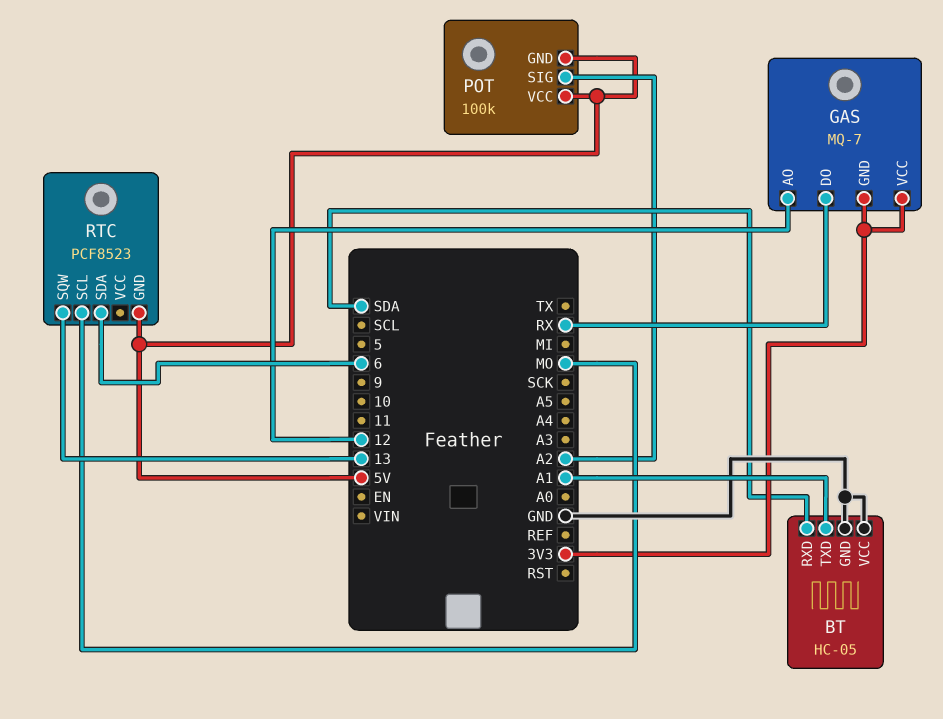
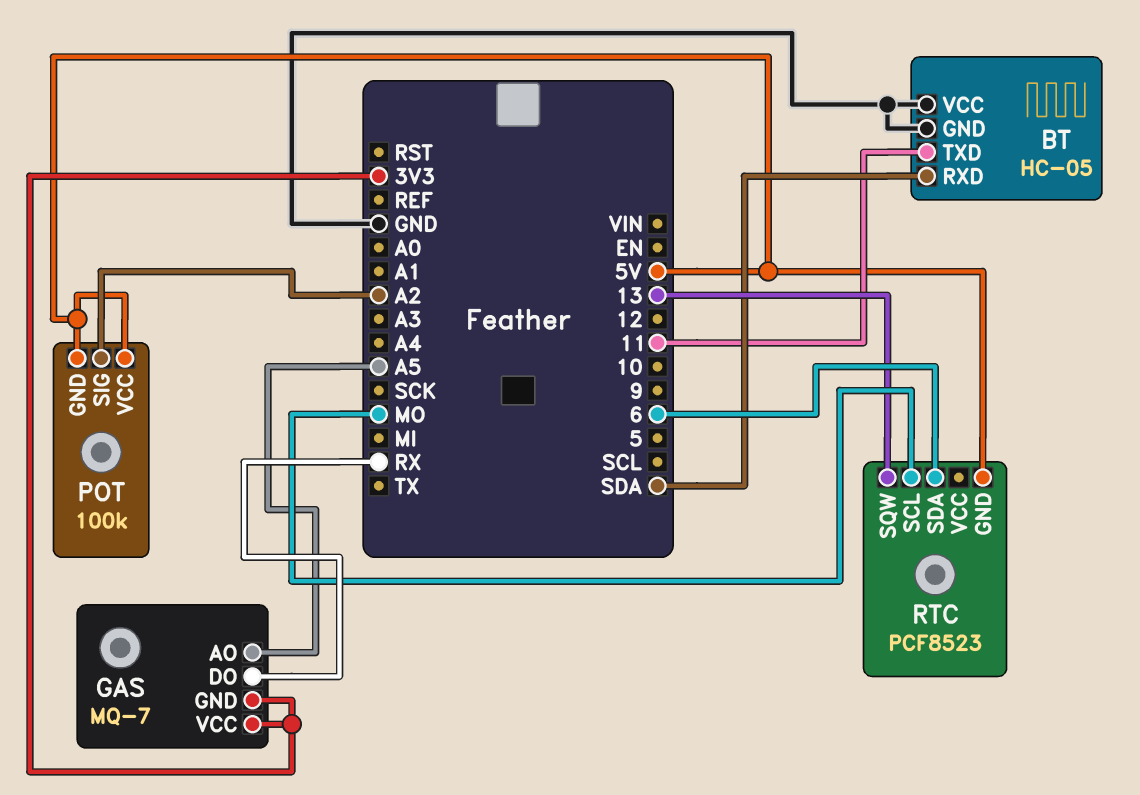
BT pin TXD: A1 -> 11
GAS pin AO: 12 -> A5

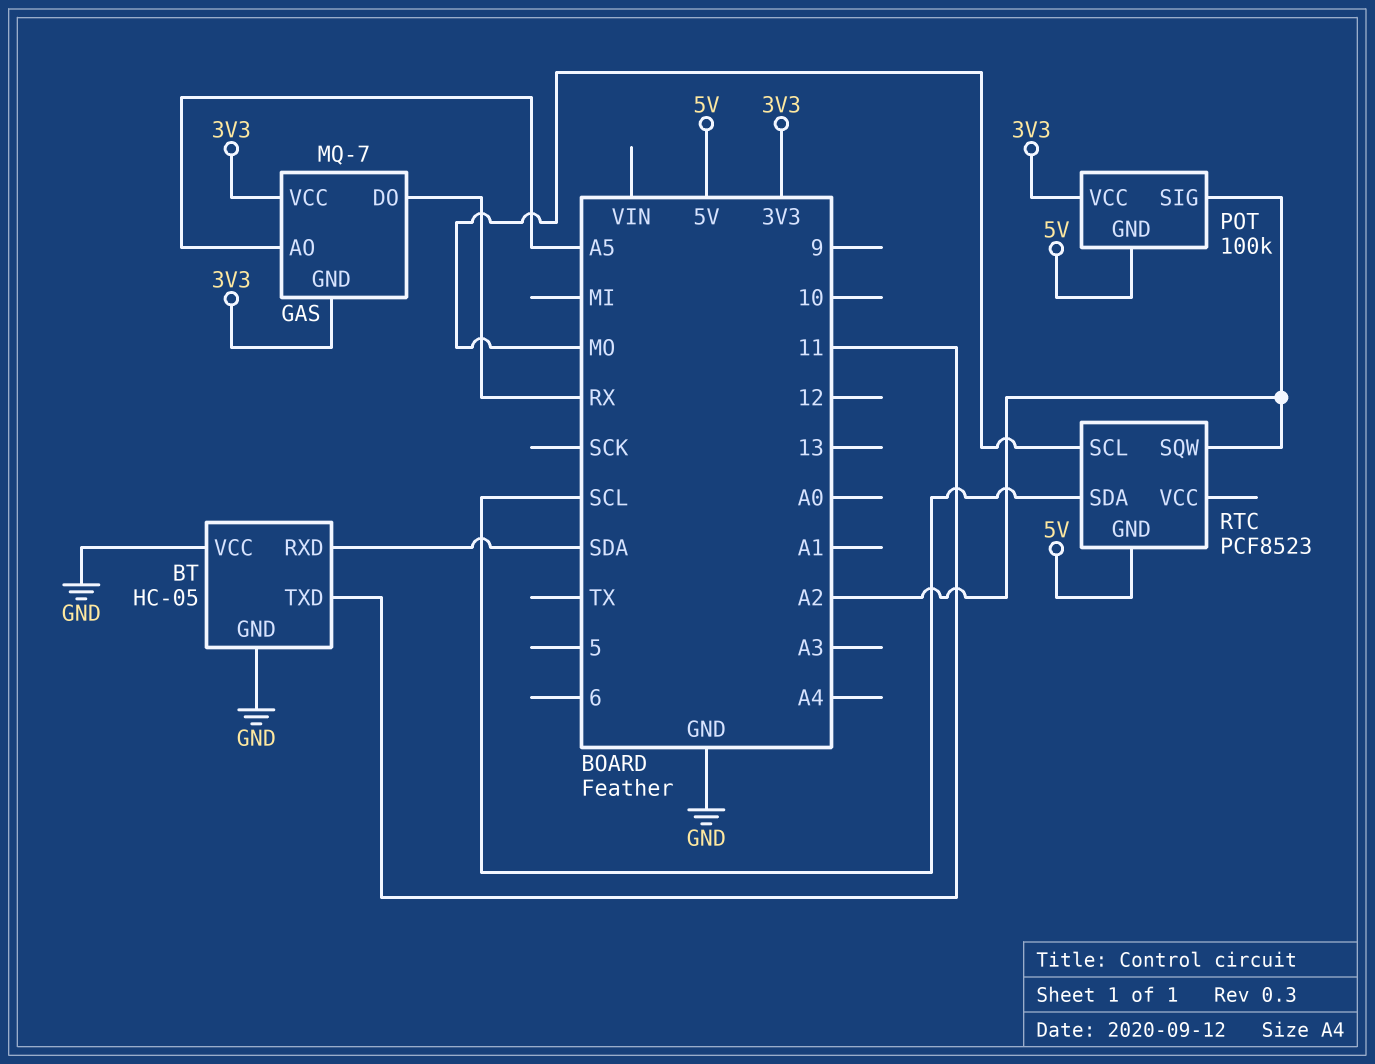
POT pin VCC: 5V -> 3V3
RTC pin SDA: 6 -> SCL
RTC pin SQW: 13 -> A2

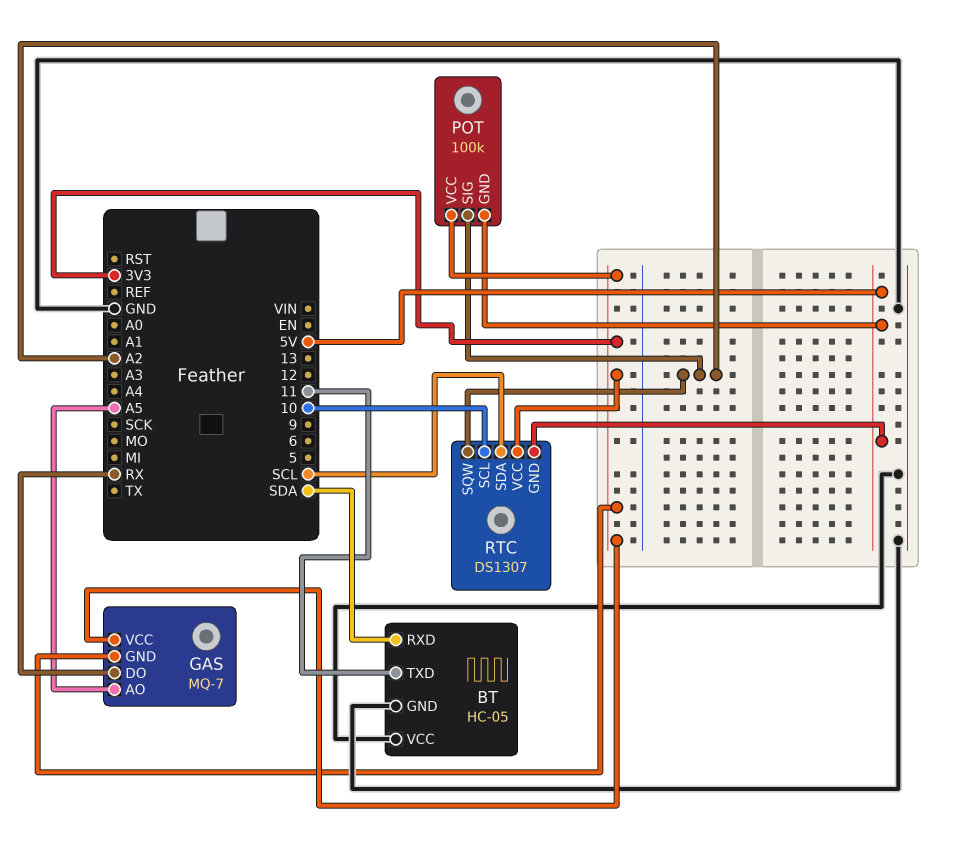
RTC: PCF8523 -> DS1307
RTC pin SCL: MO -> 10
RTC pin VCC: none -> 3V3

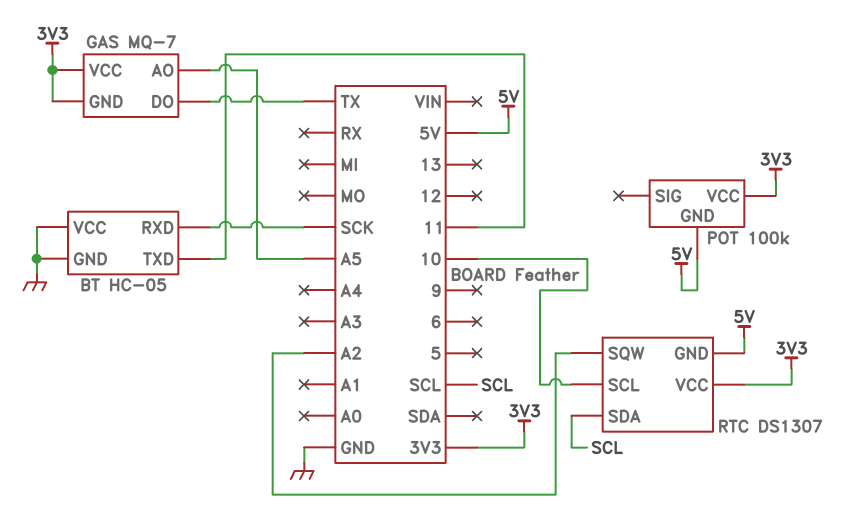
BT pin RXD: SDA -> SCK
GAS pin DO: RX -> TX
POT pin SIG: A2 -> none

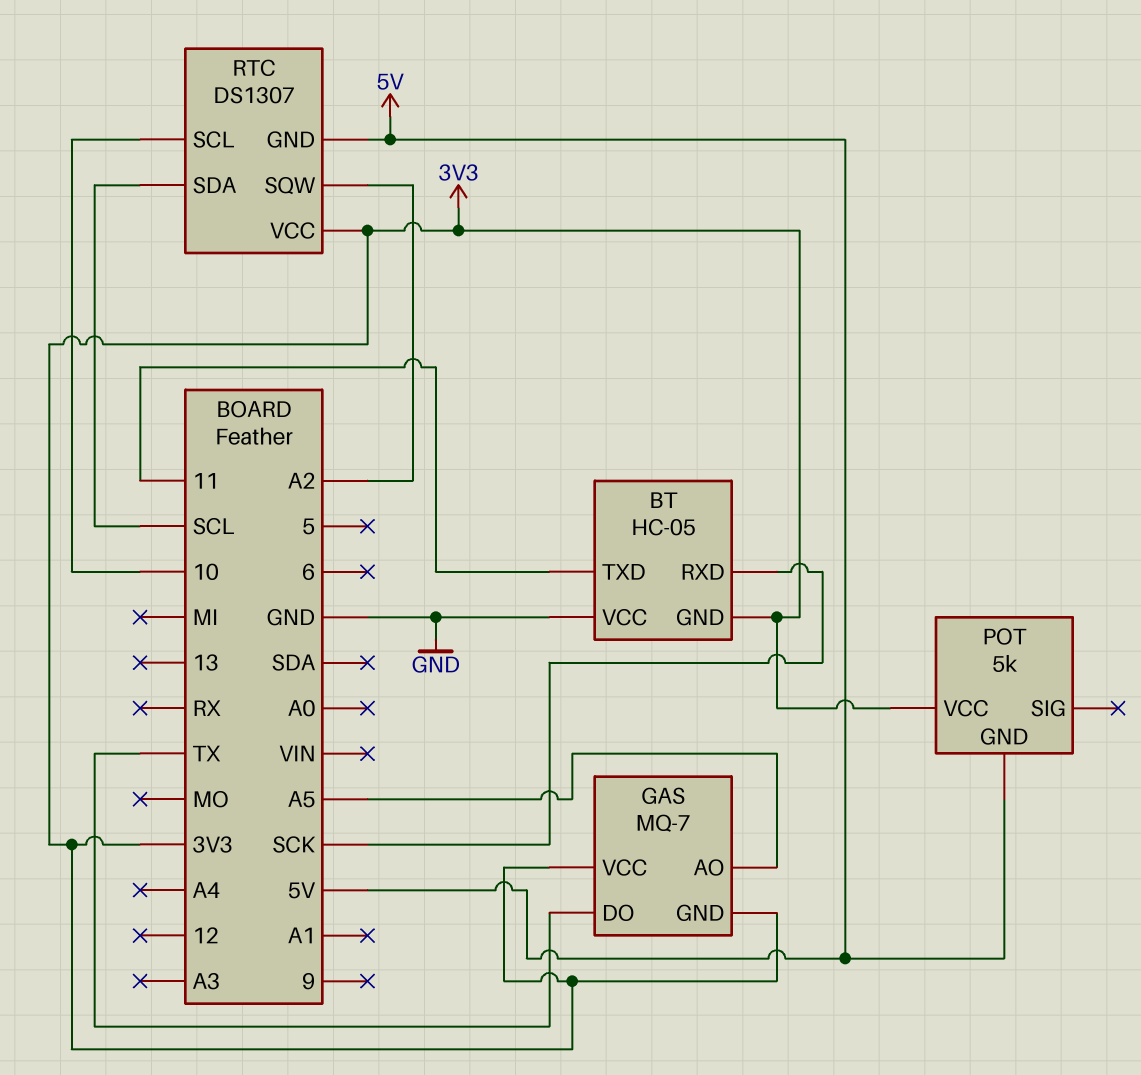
BT pin GND: GND -> 3V3
POT: 100k -> 5k

